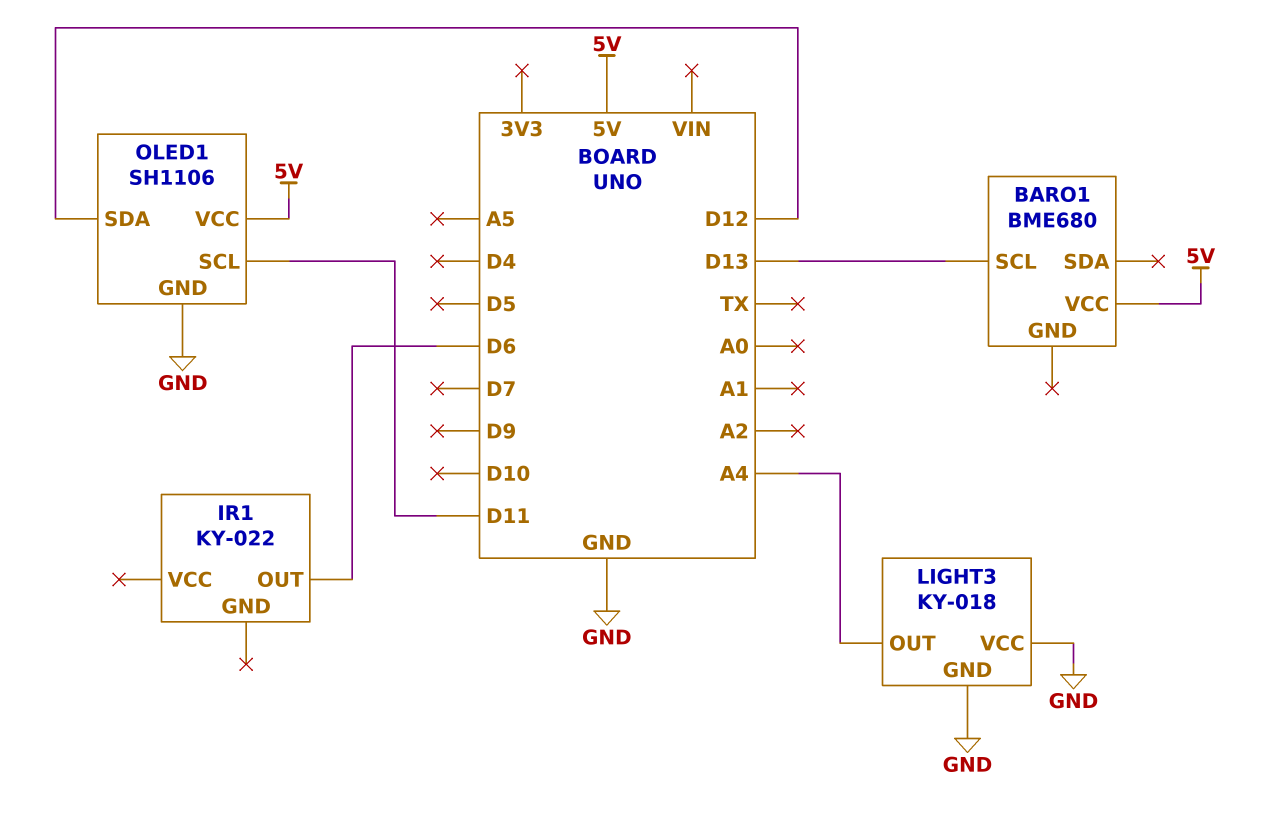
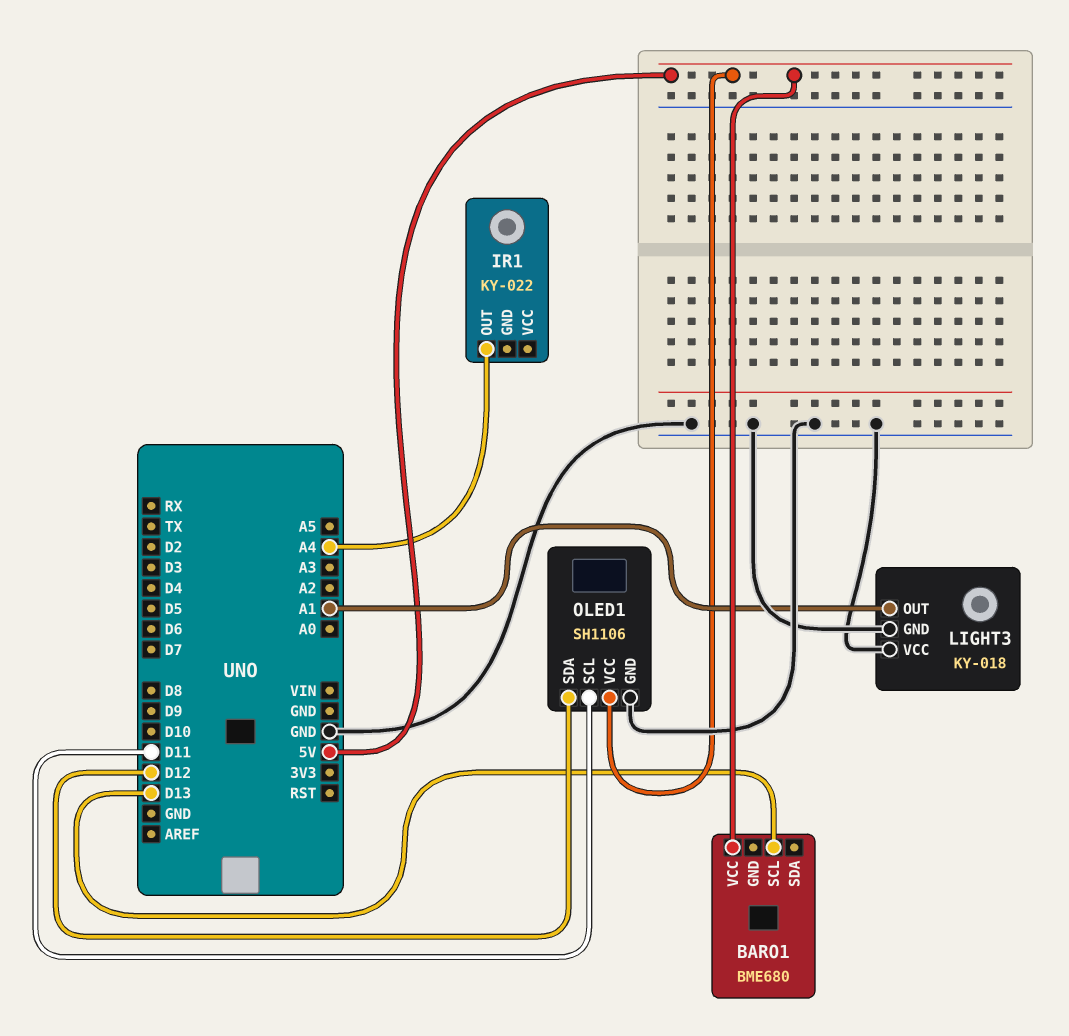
IR1 pin OUT: D6 -> A4
LIGHT3 pin OUT: A4 -> A1

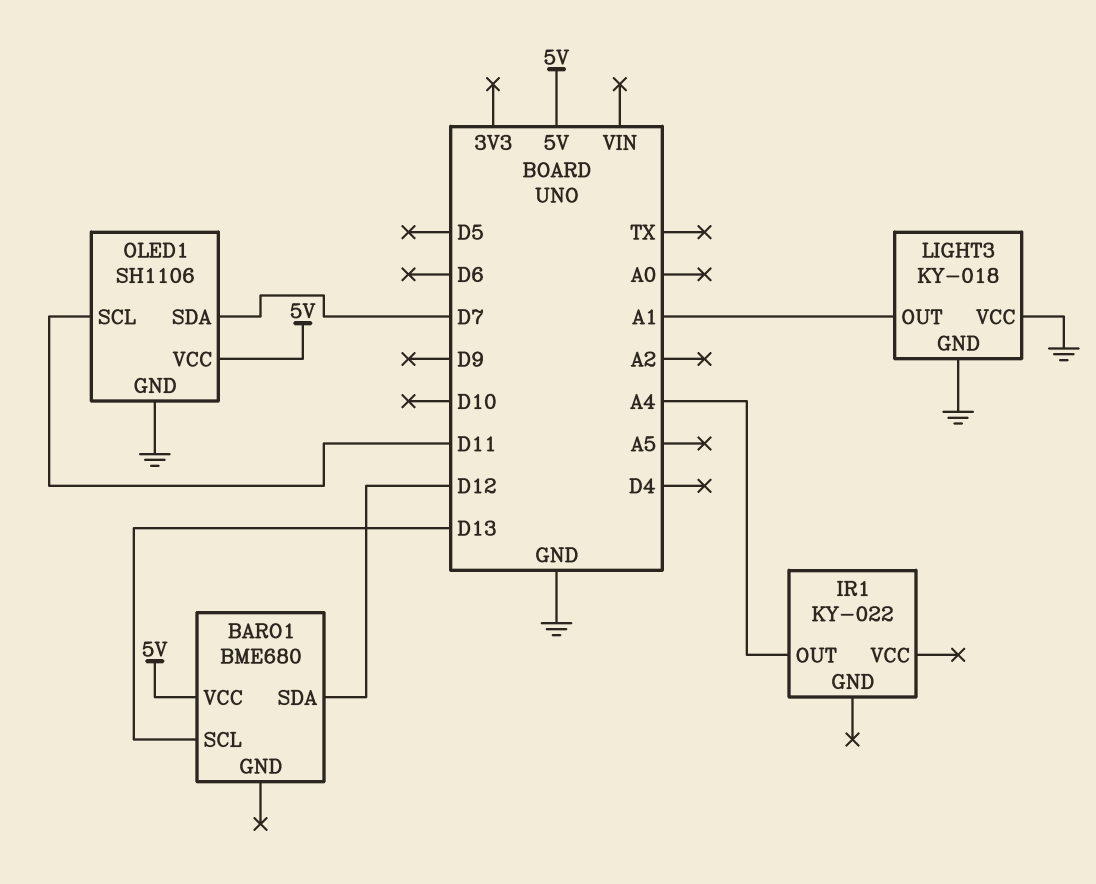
BARO1 pin SDA: none -> D12
OLED1 pin SDA: D12 -> D7

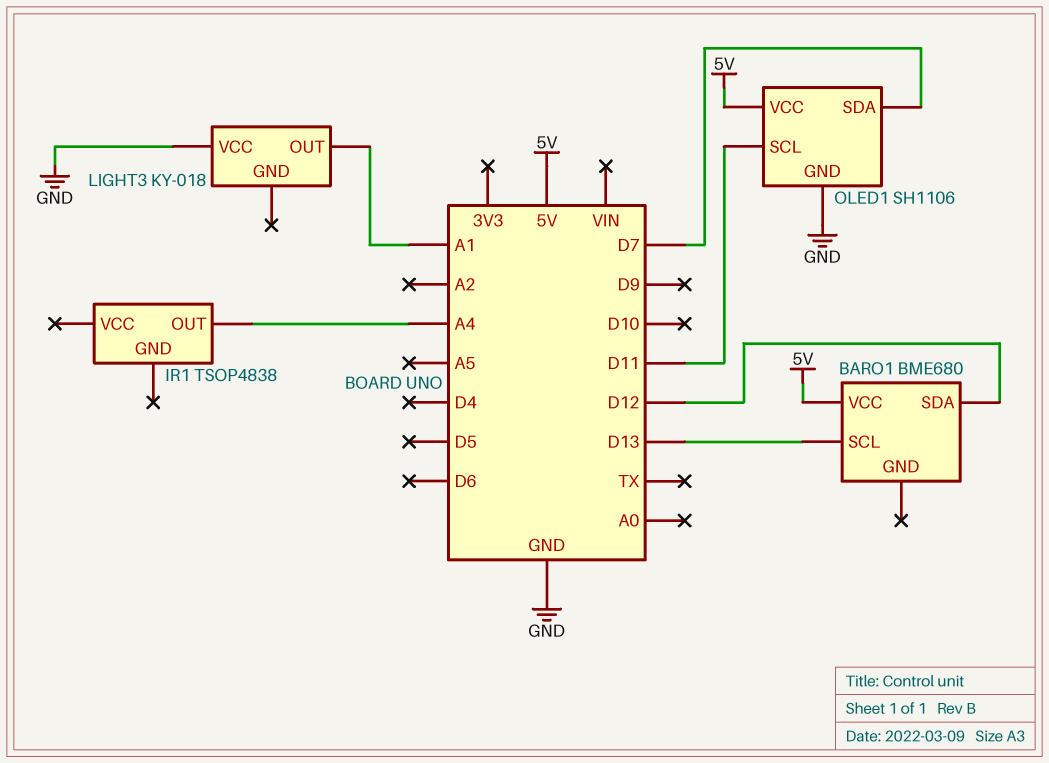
IR1: KY-022 -> TSOP4838
LIGHT3 pin GND: GND -> none

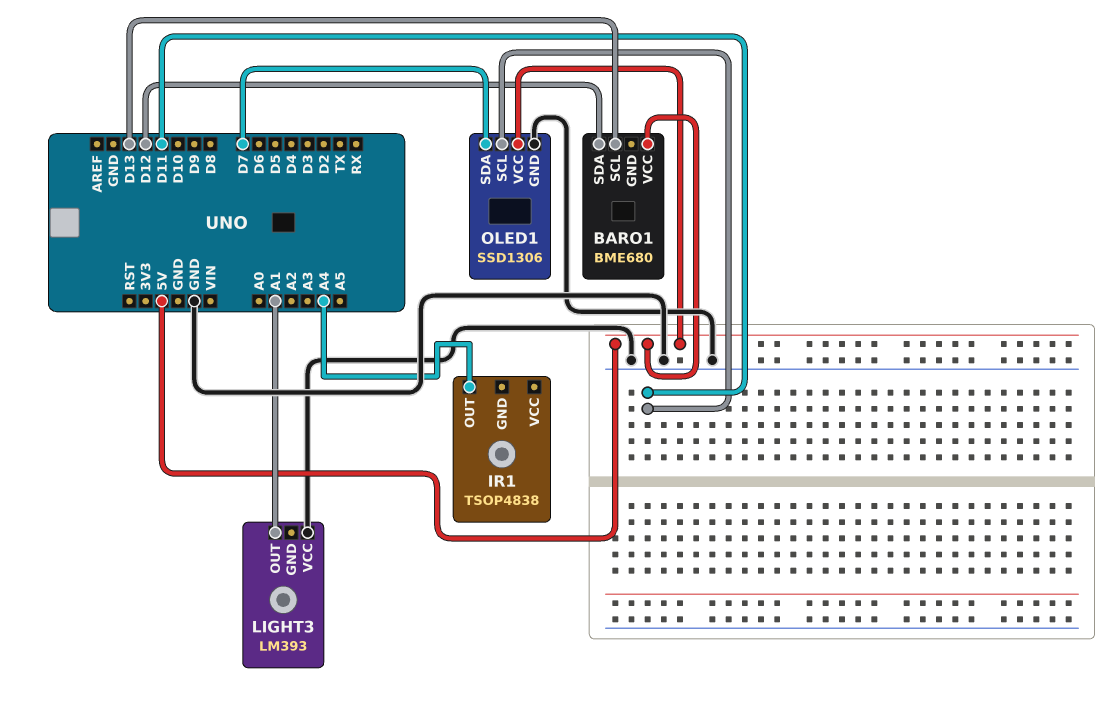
LIGHT3: KY-018 -> LM393
OLED1: SH1106 -> SSD1306

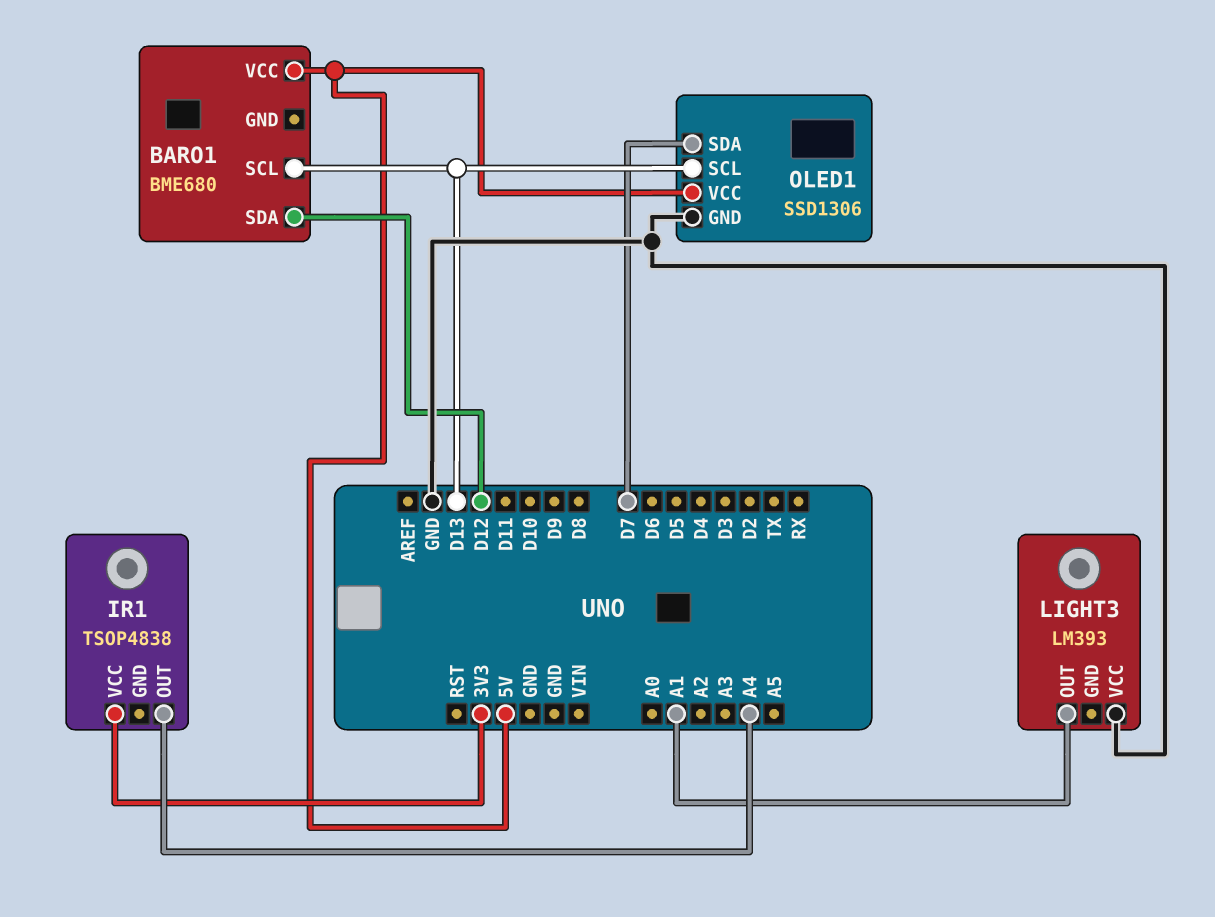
IR1 pin VCC: none -> 3V3
OLED1 pin SCL: D11 -> D13

